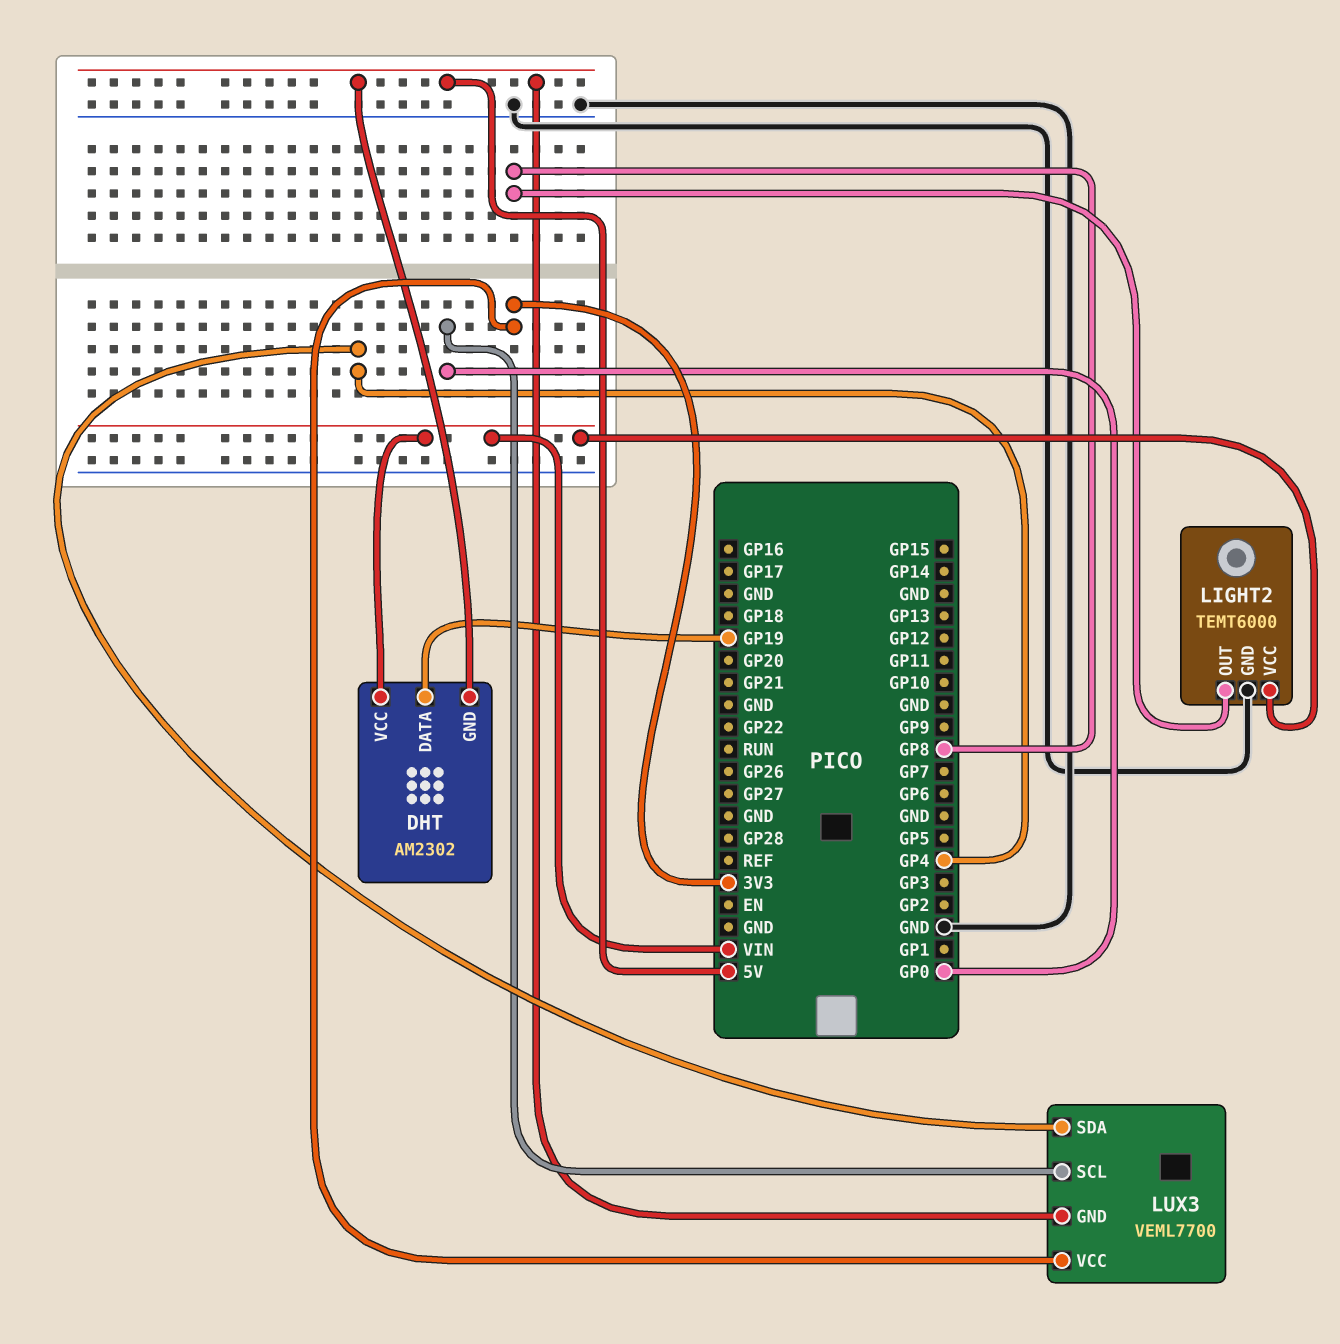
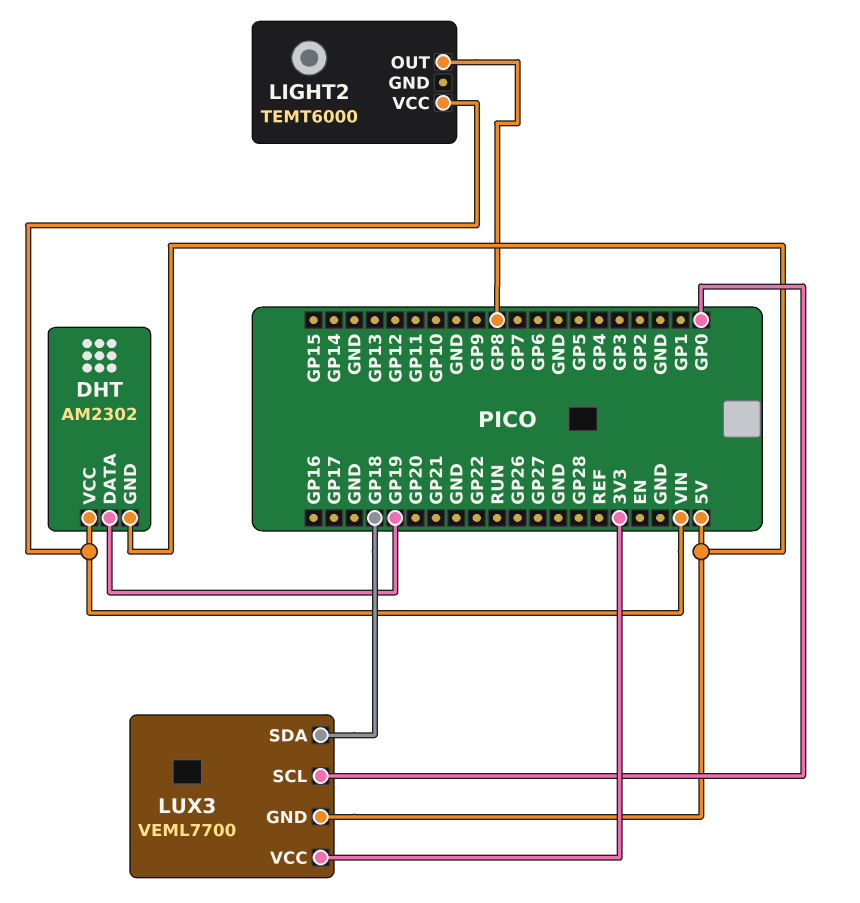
LIGHT2 pin GND: GND -> none
LUX3 pin SDA: GP4 -> GP18

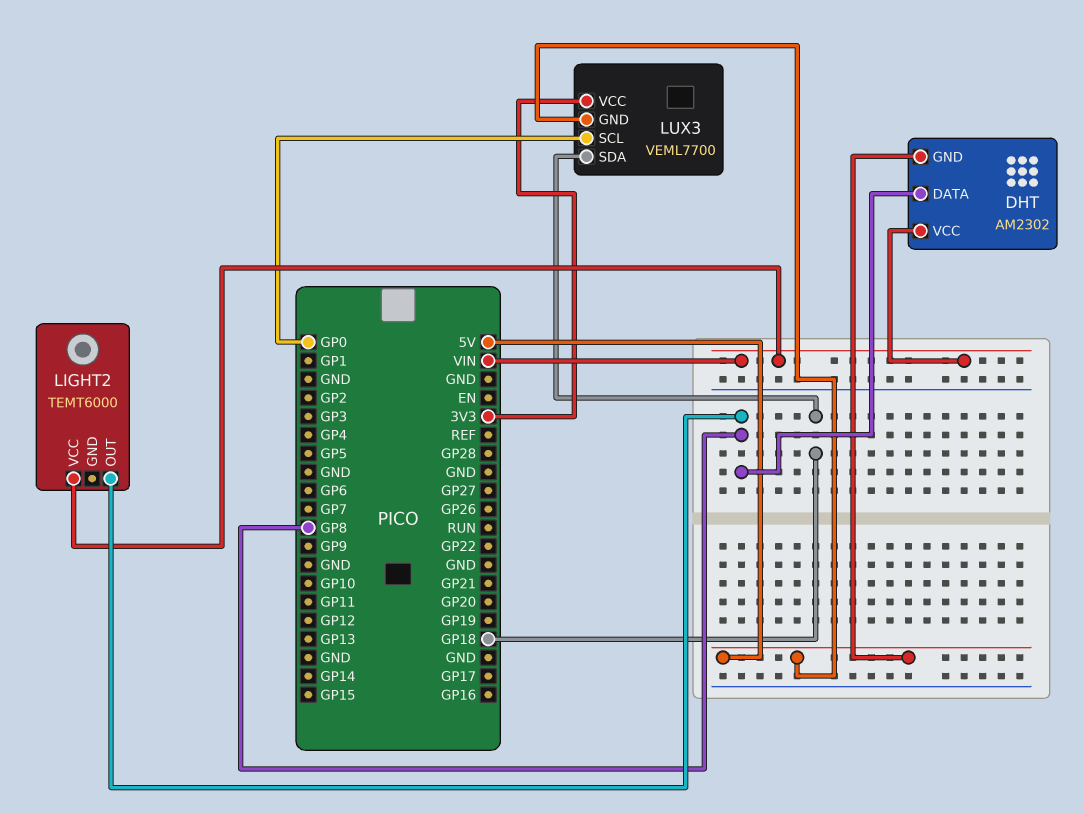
DHT pin DATA: GP19 -> GP8

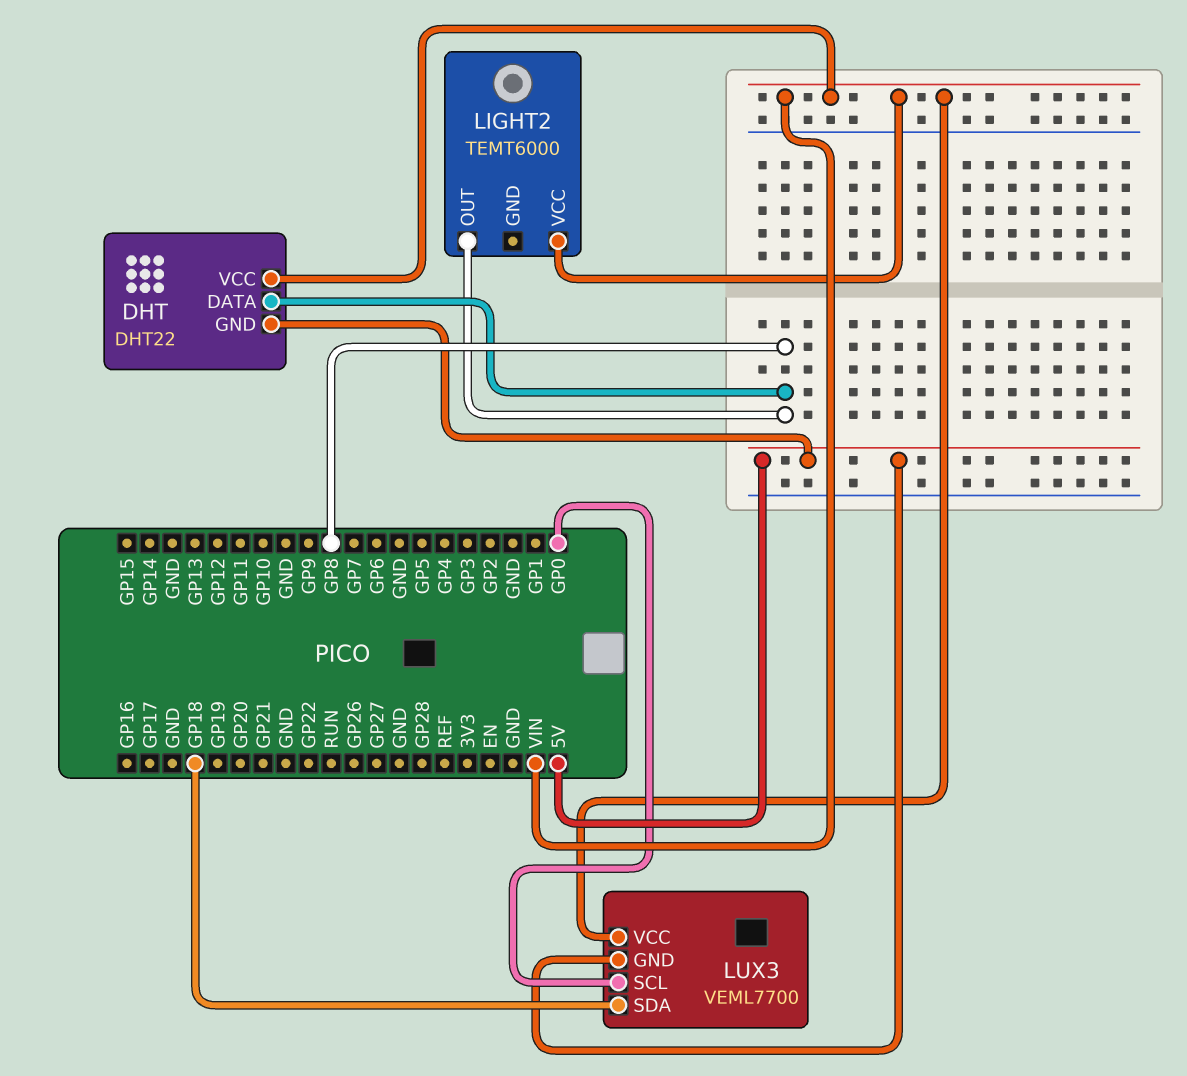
DHT: AM2302 -> DHT22
LUX3 pin VCC: 3V3 -> VIN

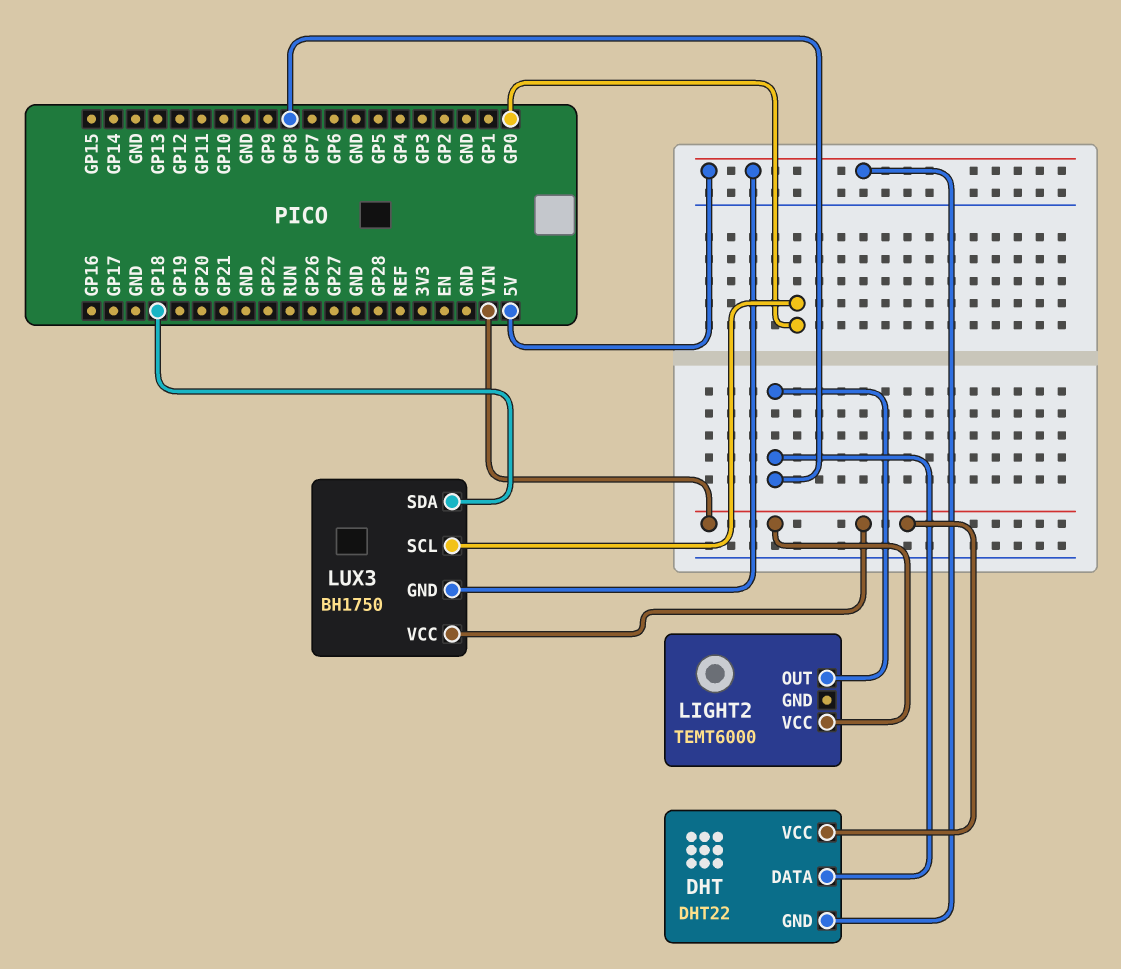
LUX3: VEML7700 -> BH1750

